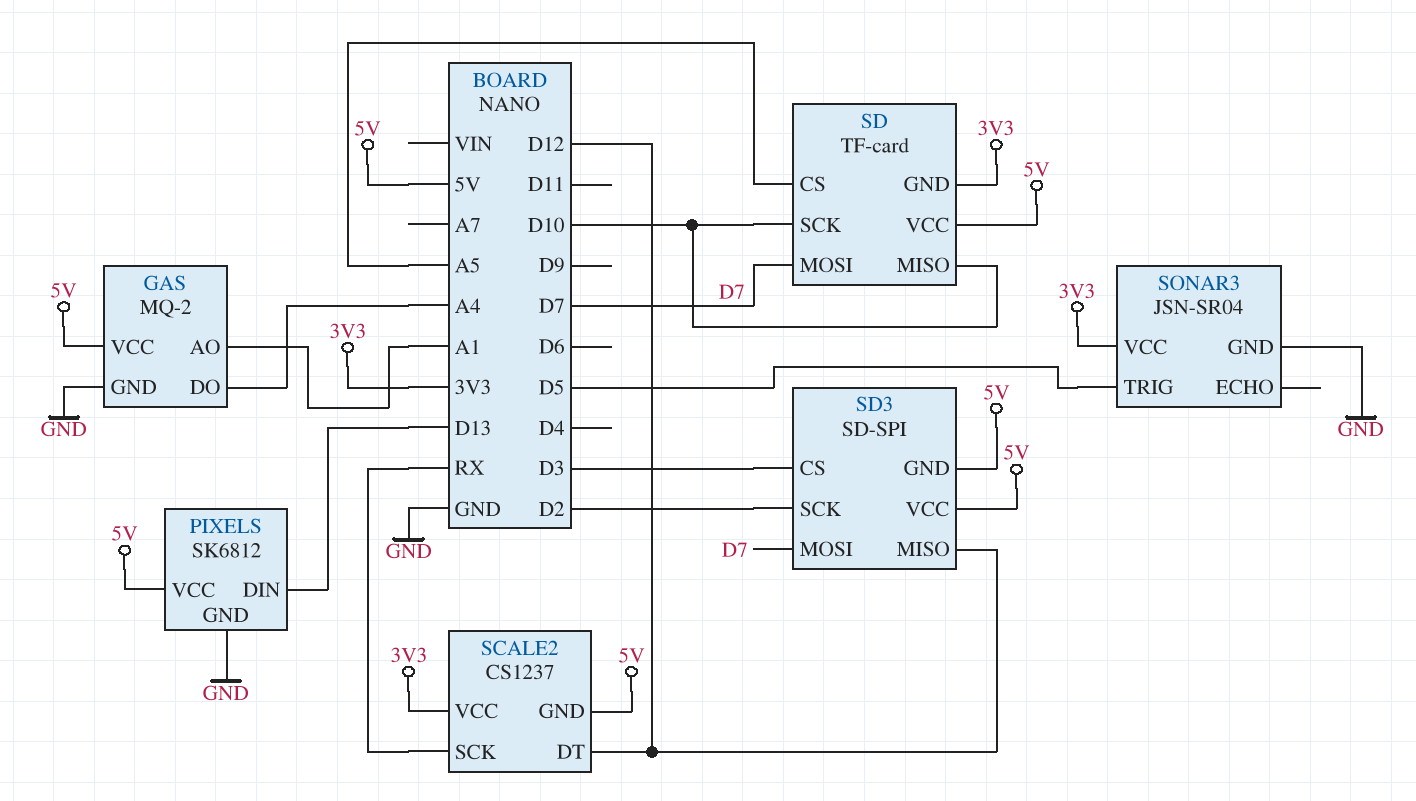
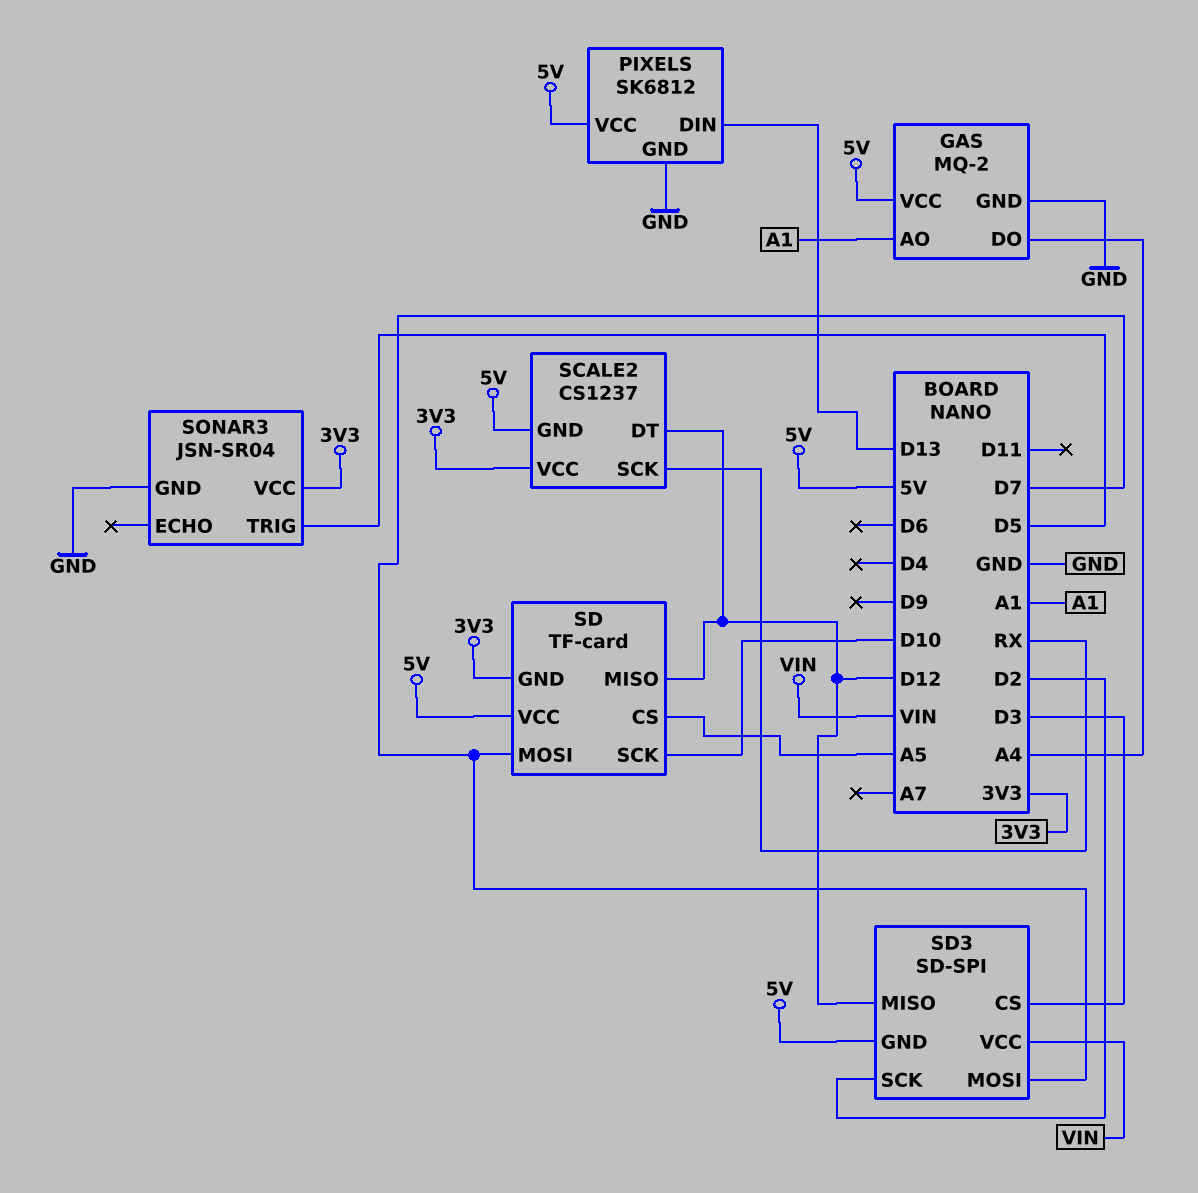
SD pin MISO: D10 -> D12
SD3 pin VCC: 5V -> VIN

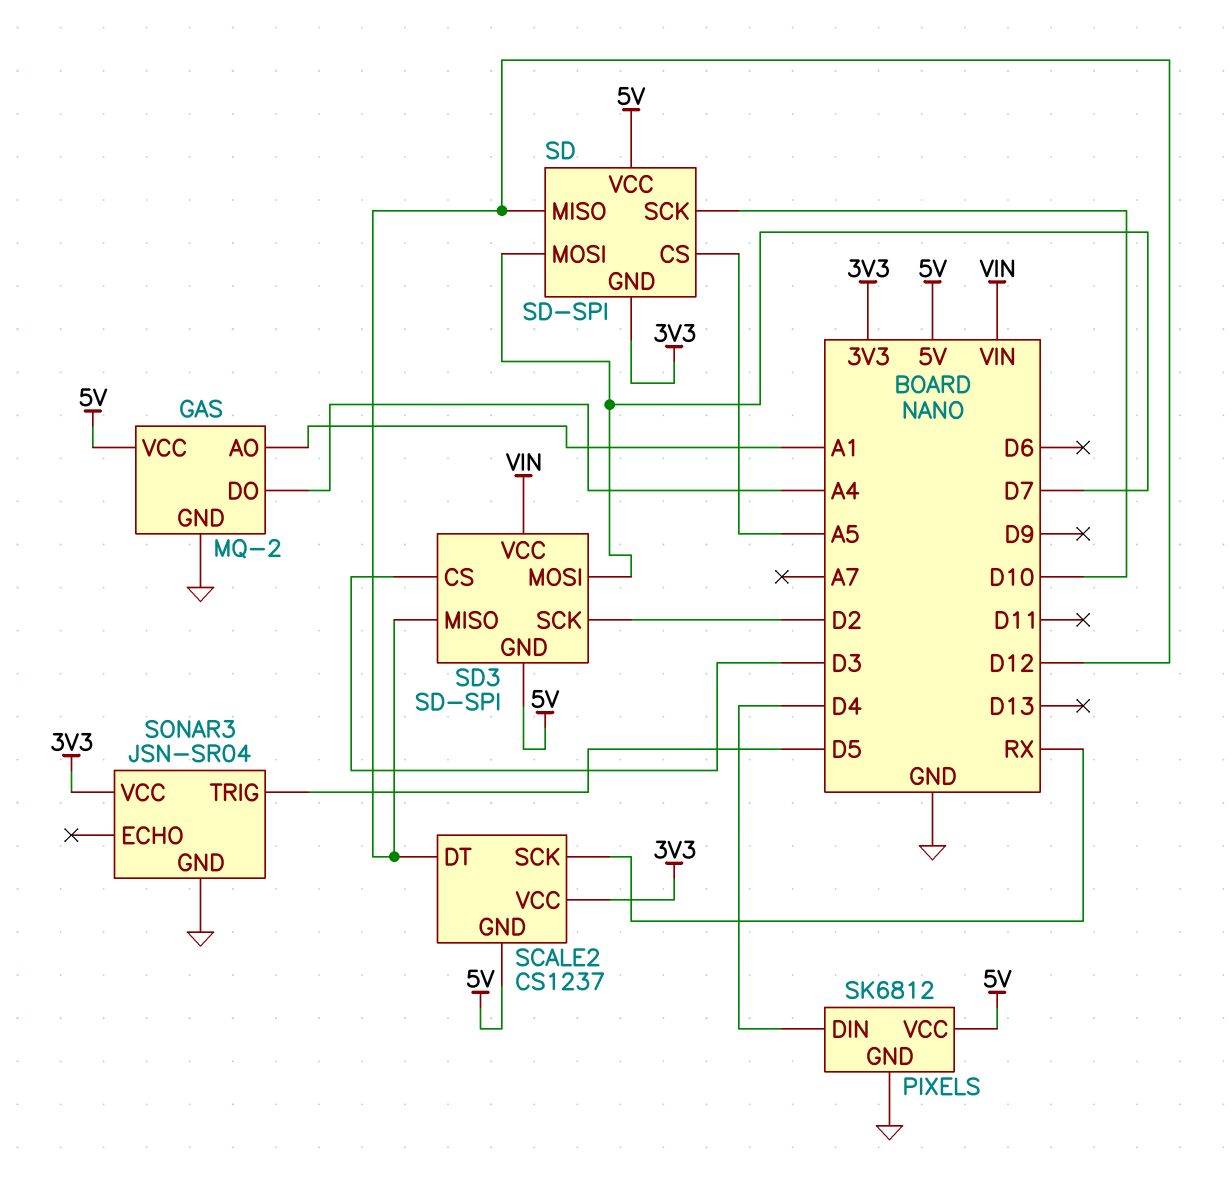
PIXELS pin DIN: D13 -> D4
SD: TF-card -> SD-SPI

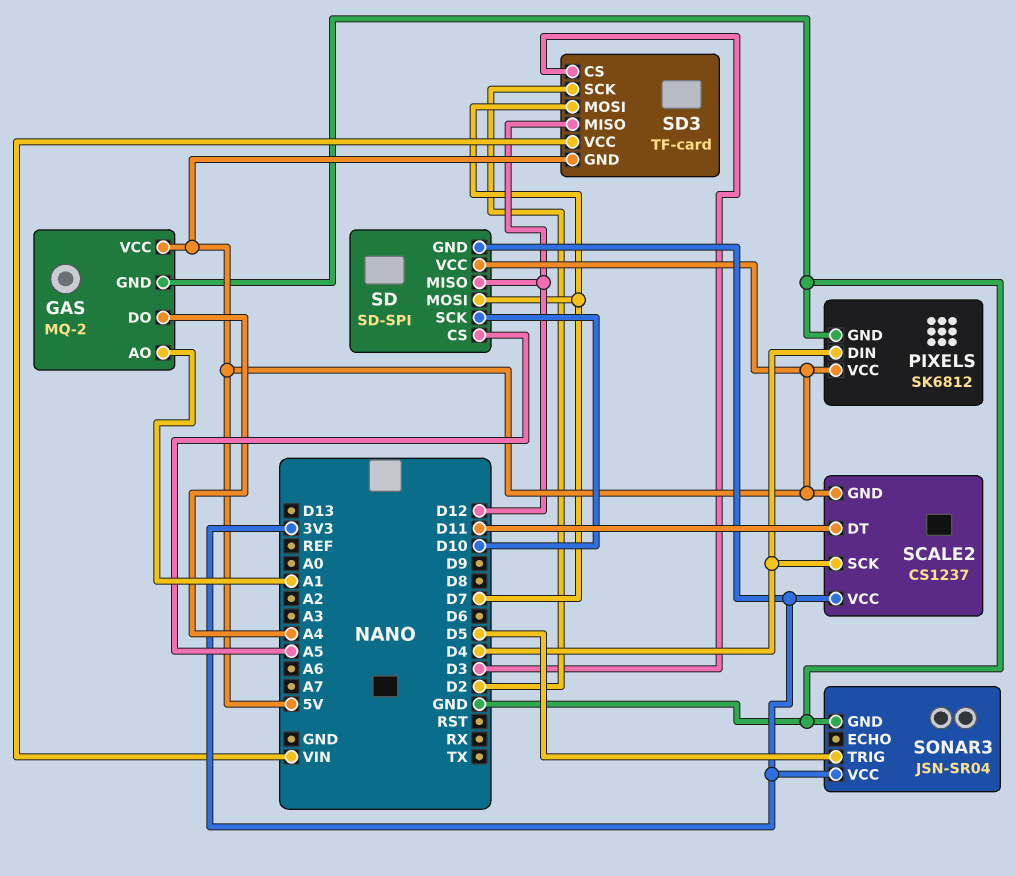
SCALE2 pin DT: D12 -> D11
SCALE2 pin SCK: RX -> D4
SD3: SD-SPI -> TF-card

